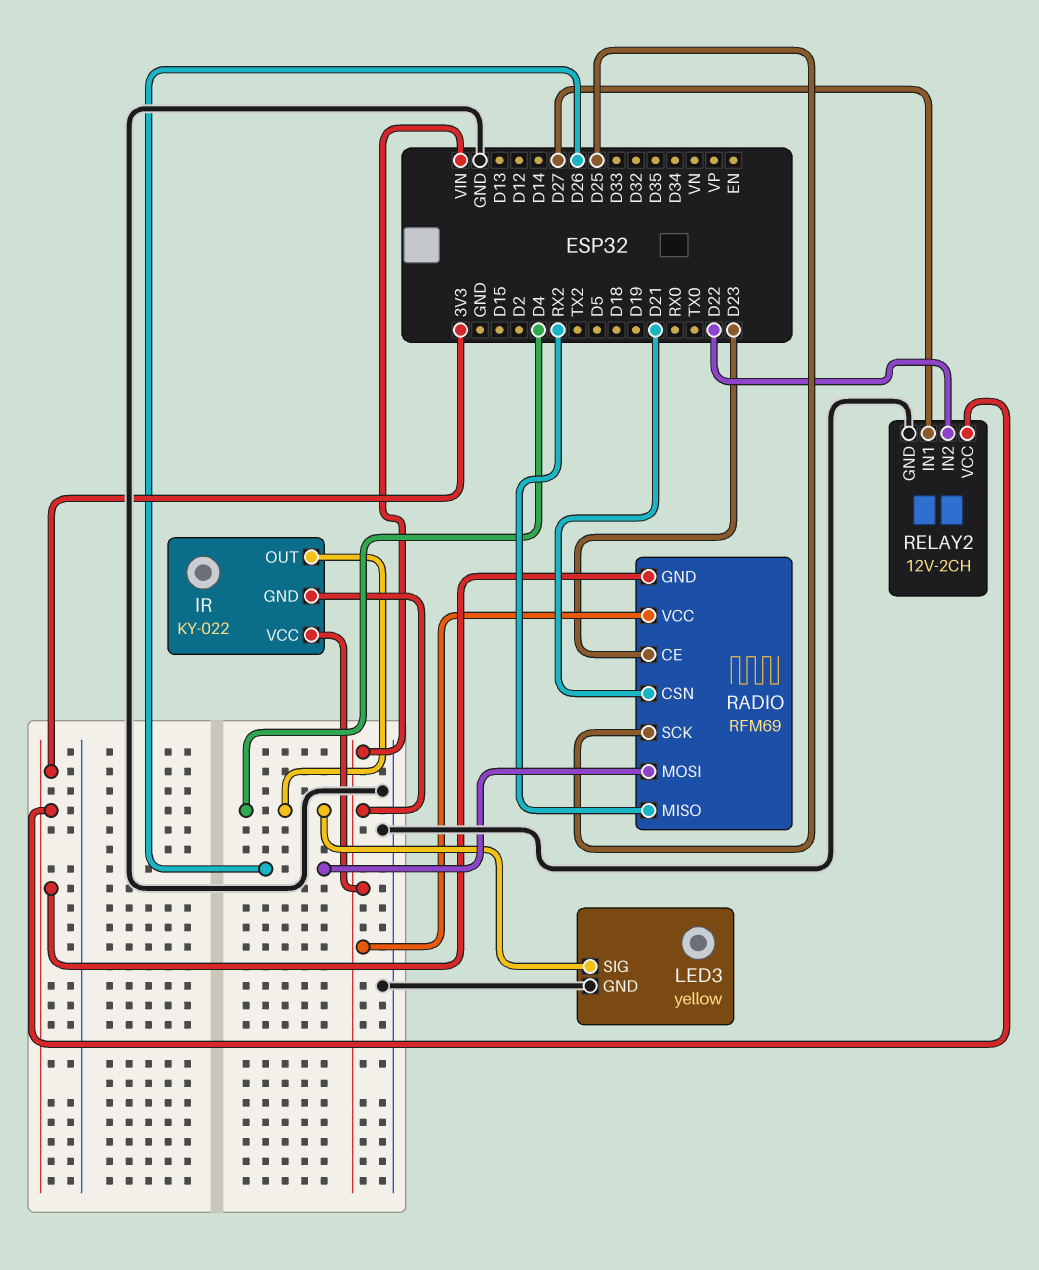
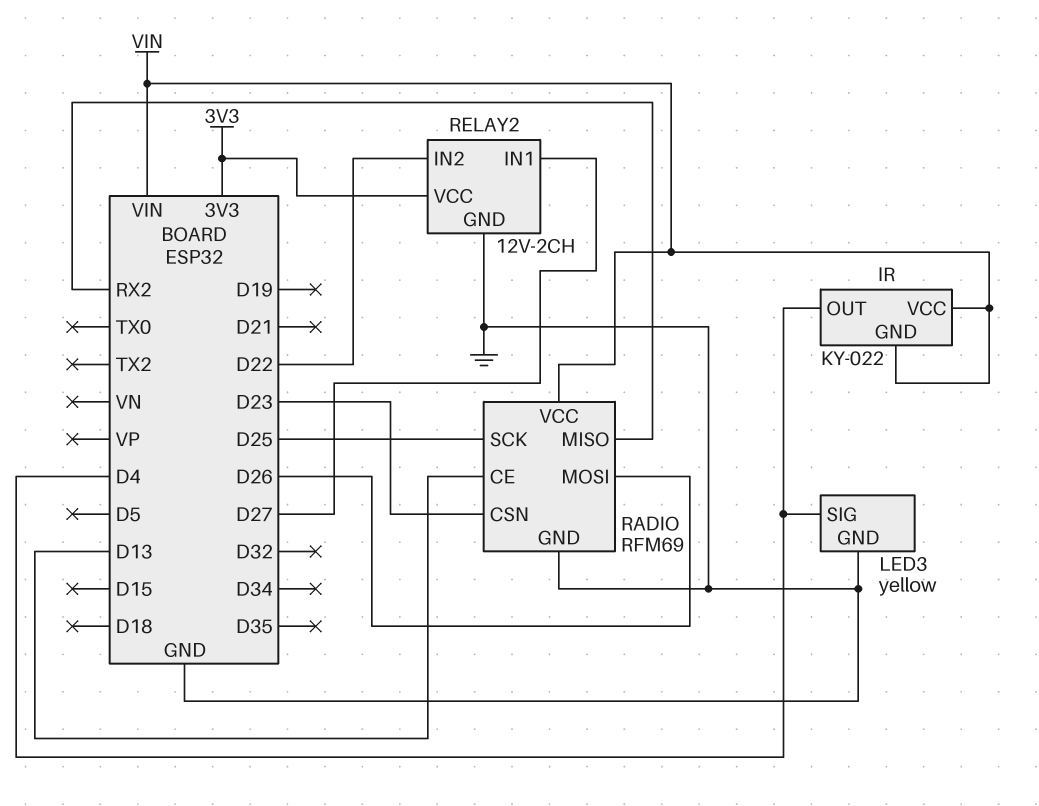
RADIO pin CE: D23 -> D13
RADIO pin CSN: D21 -> D23
RADIO pin GND: 3V3 -> GND

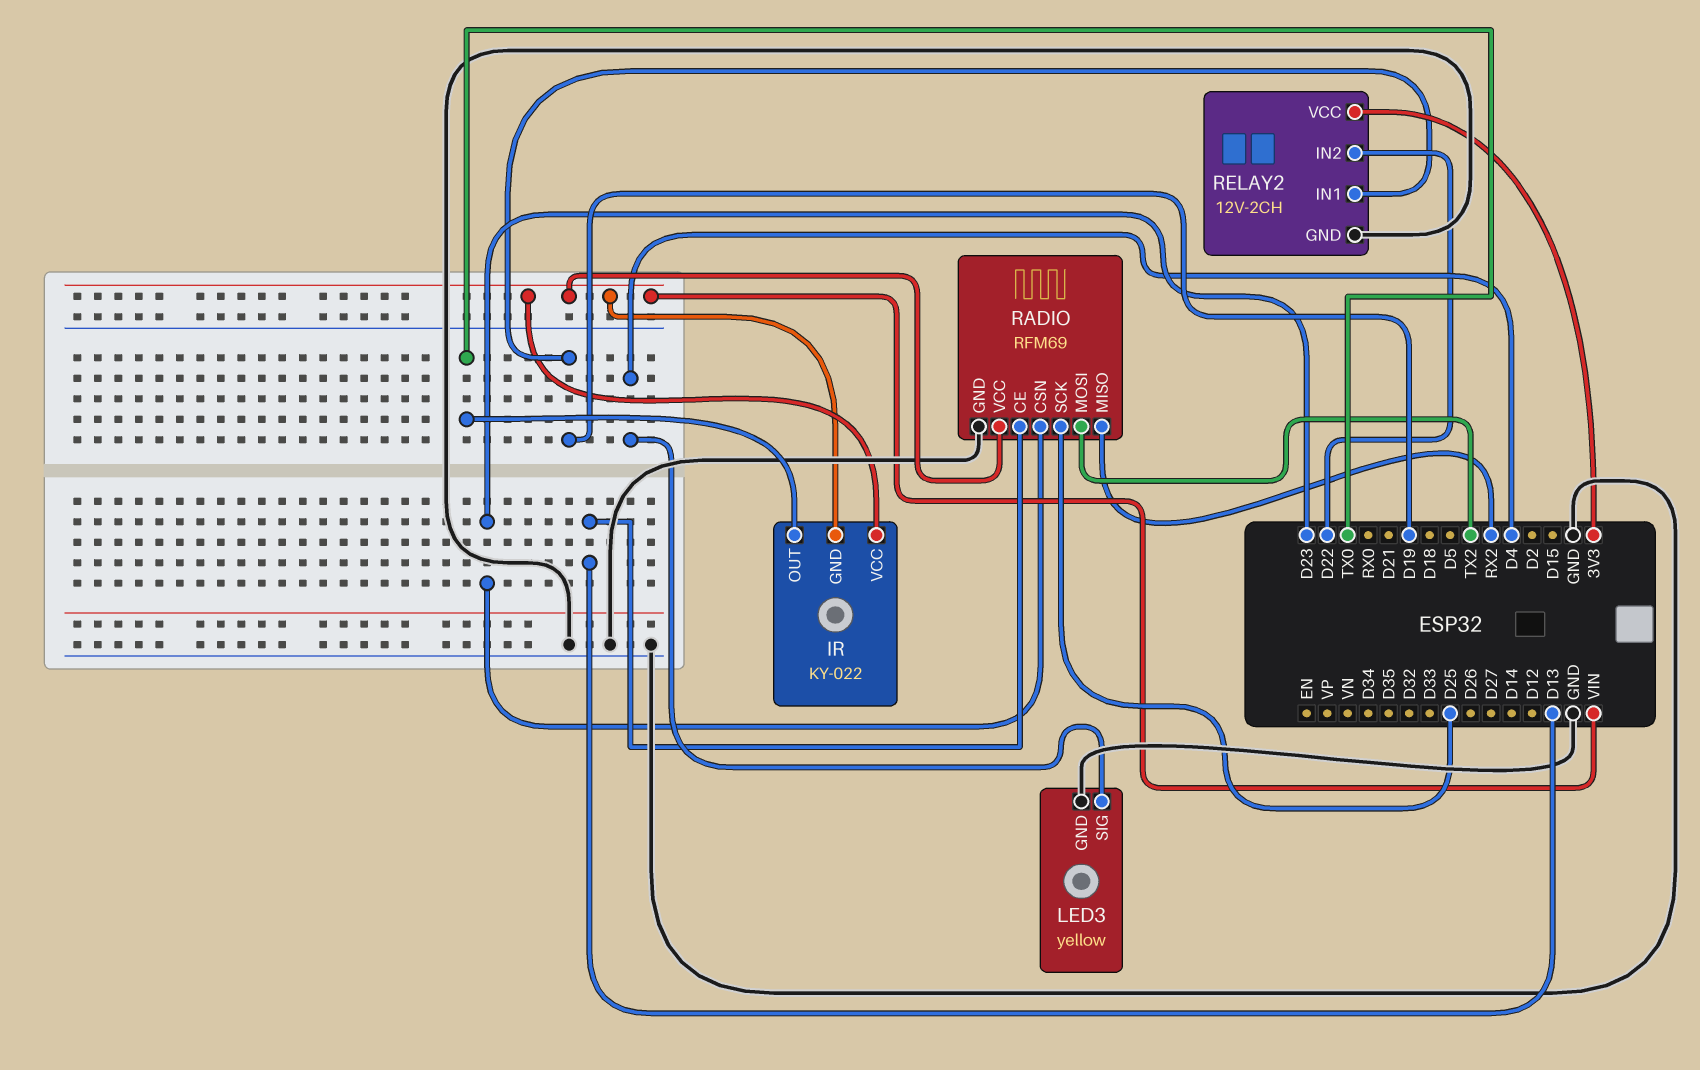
IR pin OUT: D4 -> TX0
RADIO pin MOSI: D26 -> TX2
RELAY2 pin IN1: D27 -> D19

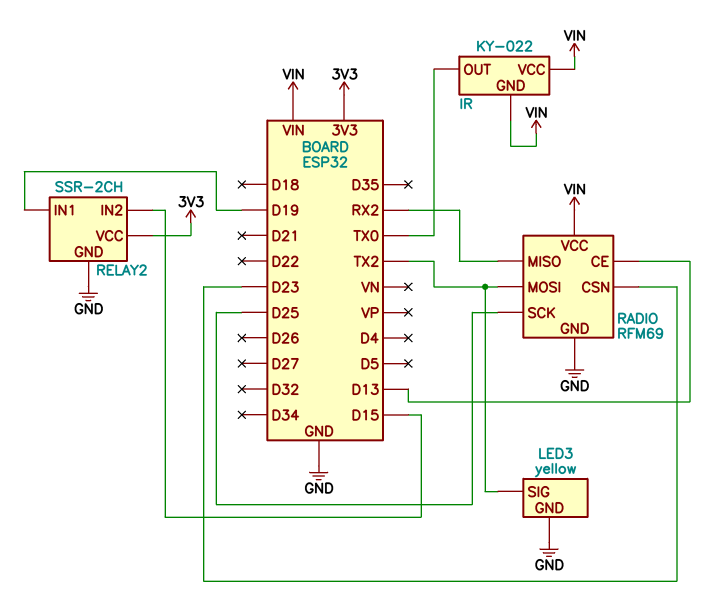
LED3 pin SIG: D4 -> TX2
RELAY2: 12V-2CH -> SSR-2CH
RELAY2 pin IN2: D22 -> D15

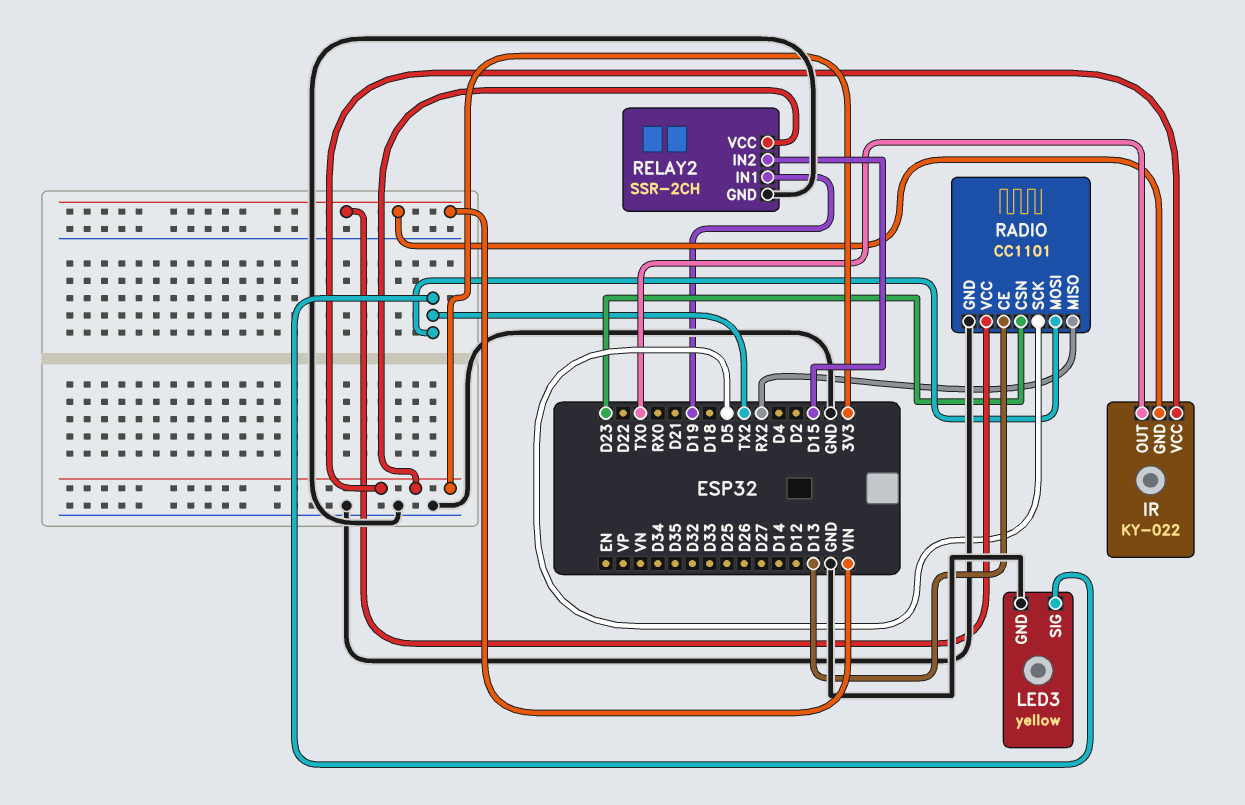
IR pin VCC: VIN -> 3V3
RADIO: RFM69 -> CC1101
RADIO pin SCK: D25 -> D5

